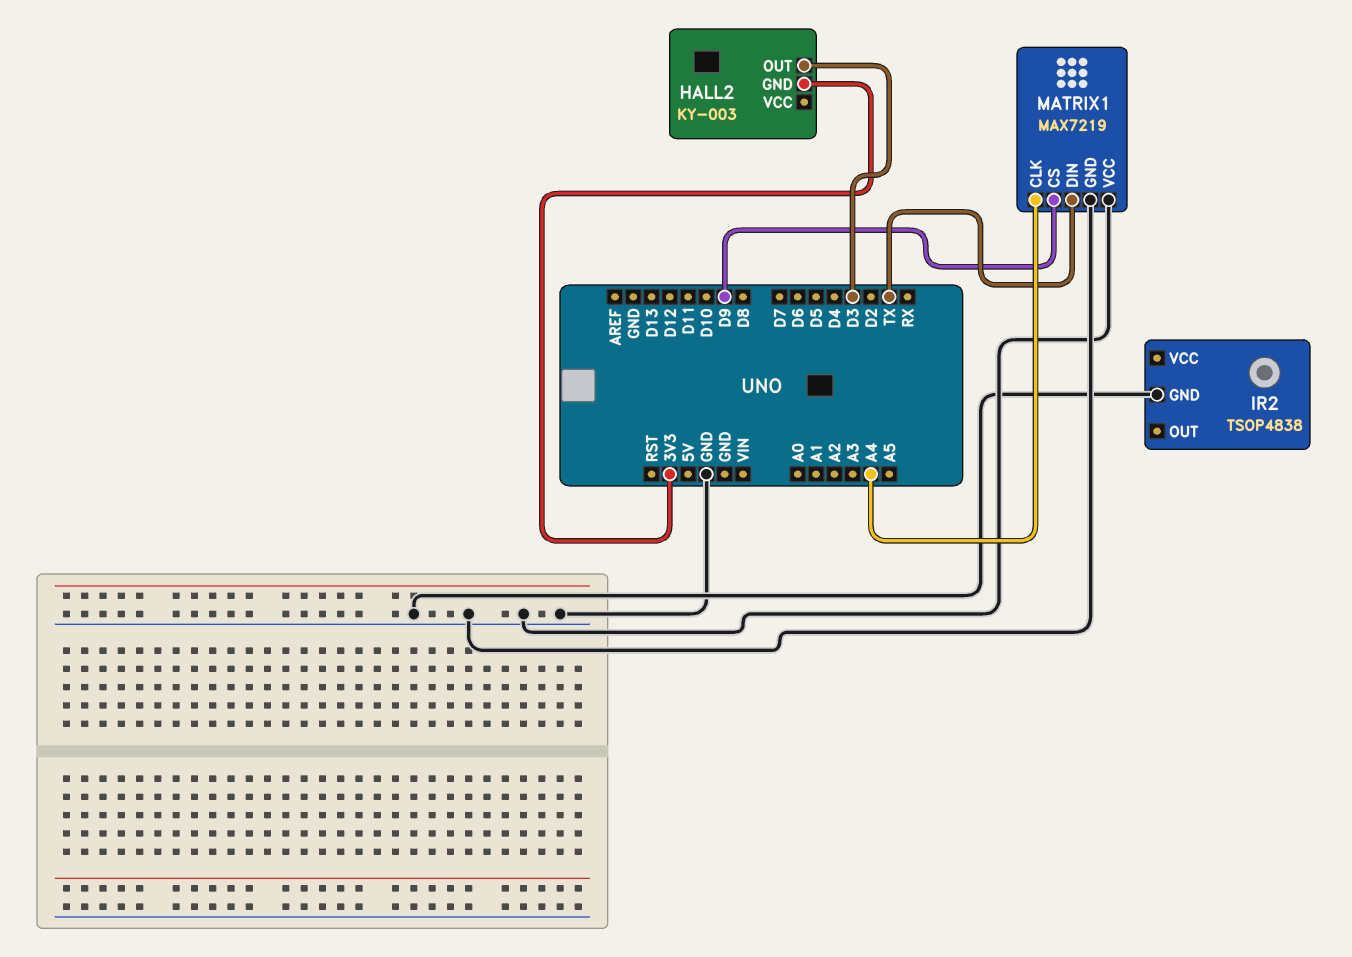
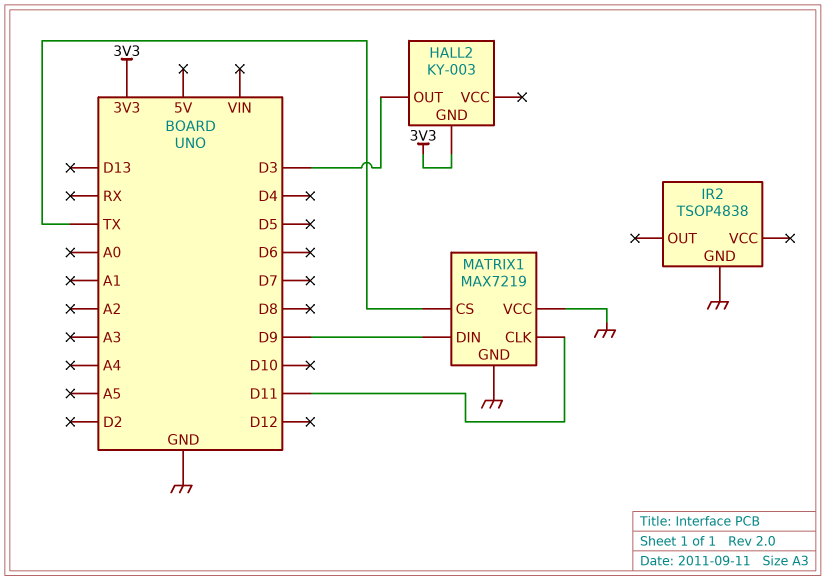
MATRIX1 pin CLK: A4 -> D11
MATRIX1 pin CS: D9 -> TX
MATRIX1 pin DIN: TX -> D9

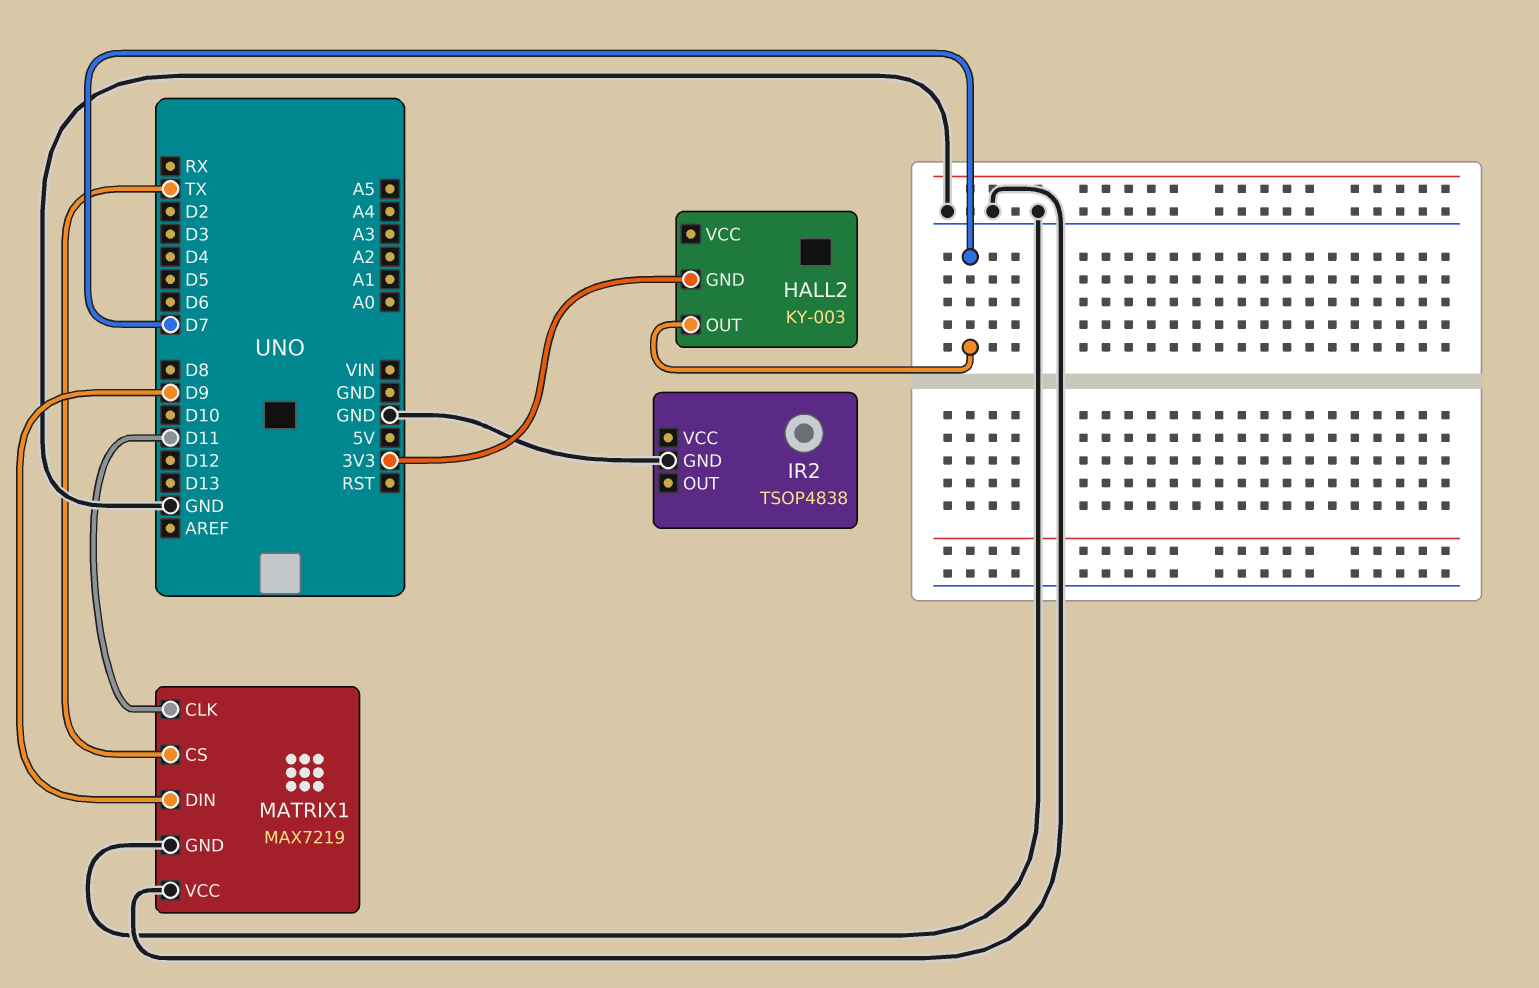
HALL2 pin OUT: D3 -> D7

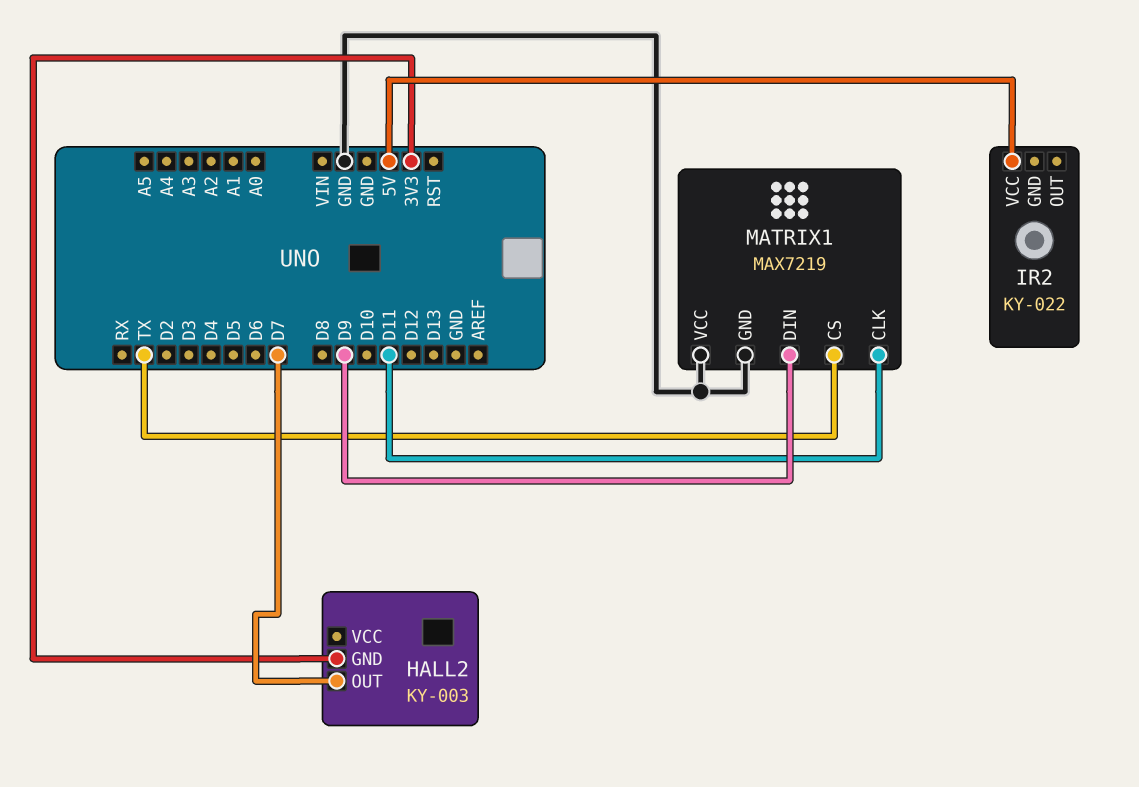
IR2: TSOP4838 -> KY-022
IR2 pin GND: GND -> none
IR2 pin VCC: none -> 5V

